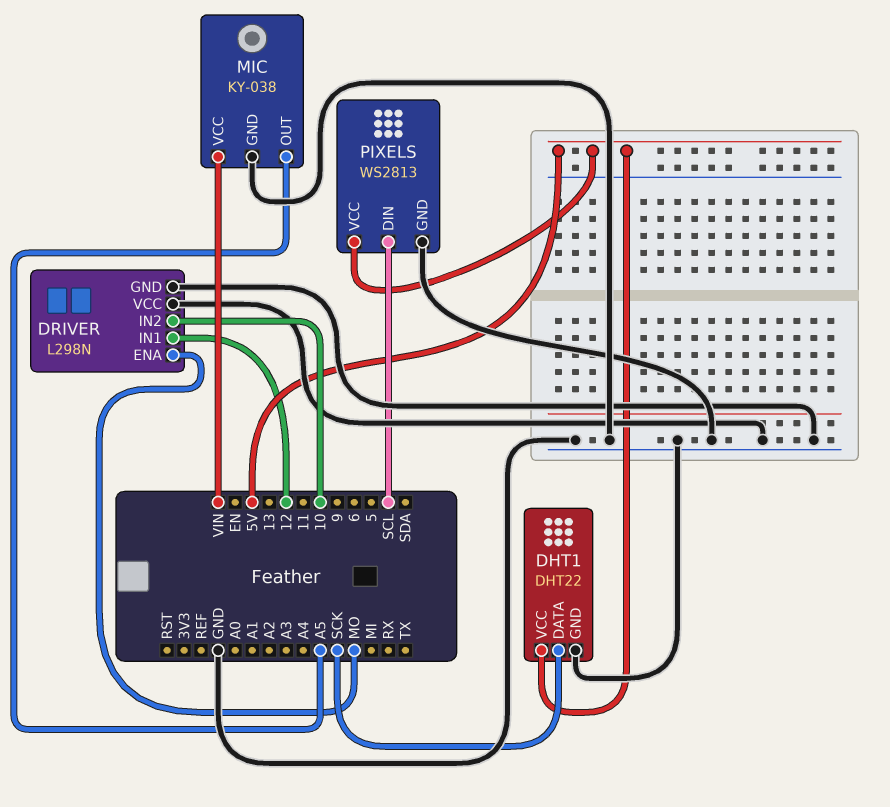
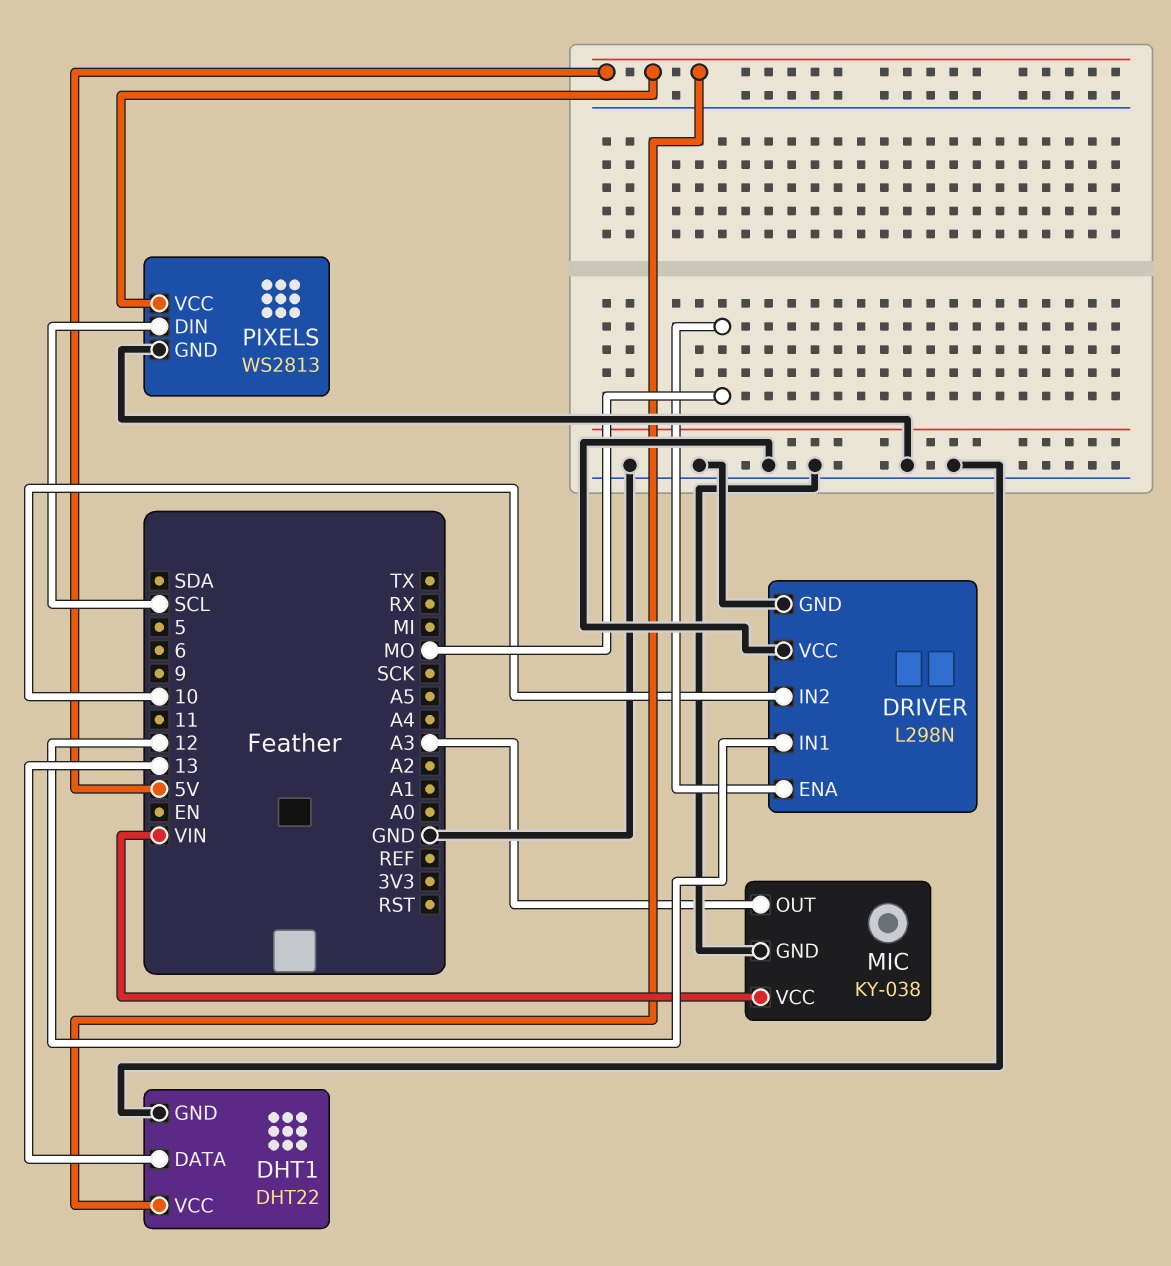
DHT1 pin DATA: SCK -> 13
MIC pin OUT: A5 -> A3

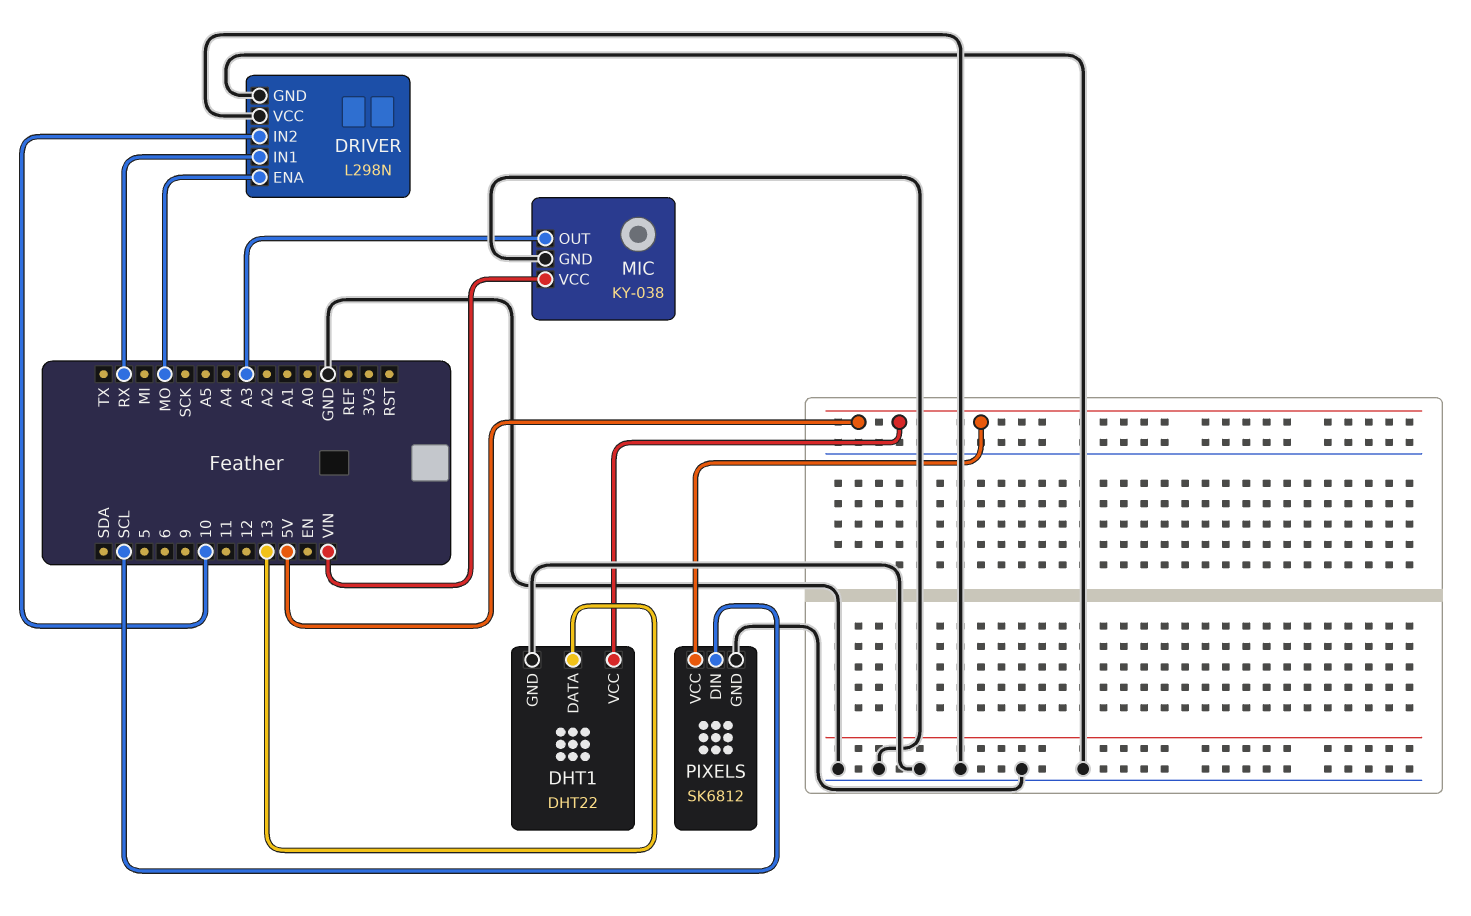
DRIVER pin IN1: 12 -> RX
PIXELS: WS2813 -> SK6812

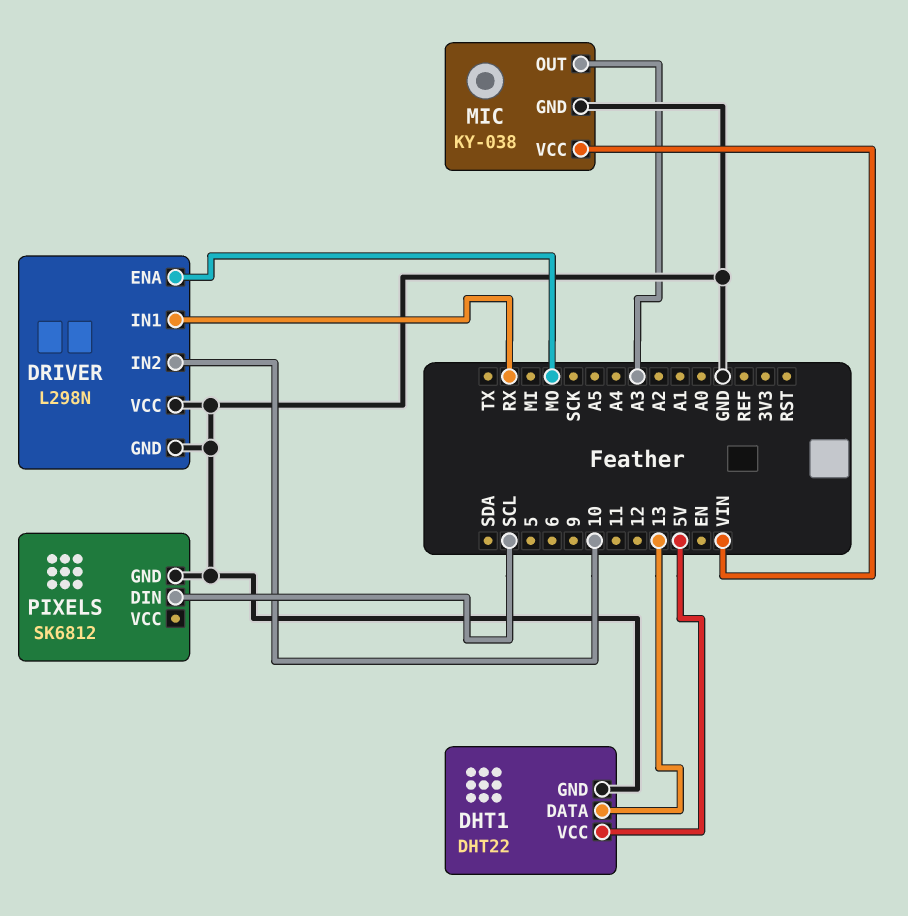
PIXELS pin VCC: 5V -> none

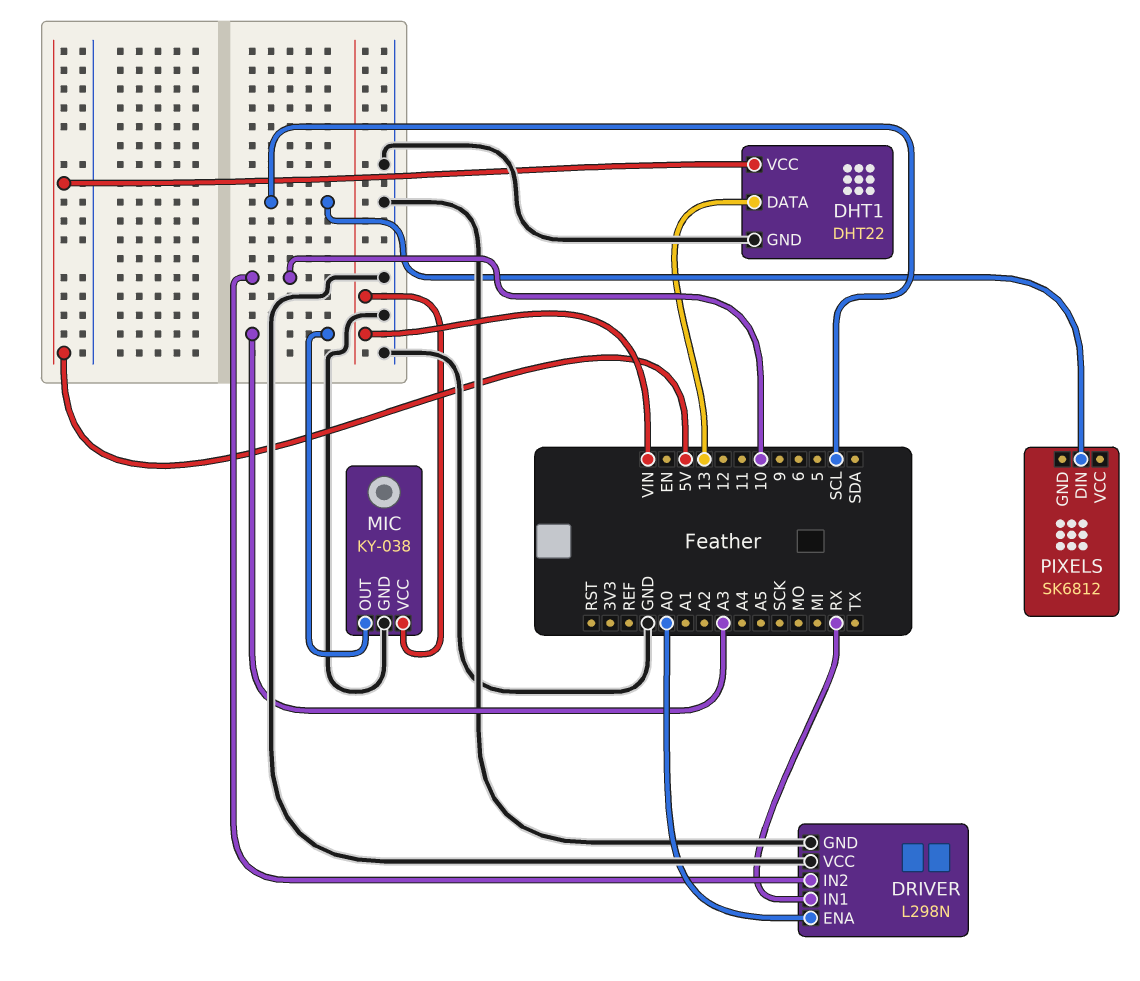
DRIVER pin ENA: MO -> A0
PIXELS pin GND: GND -> none

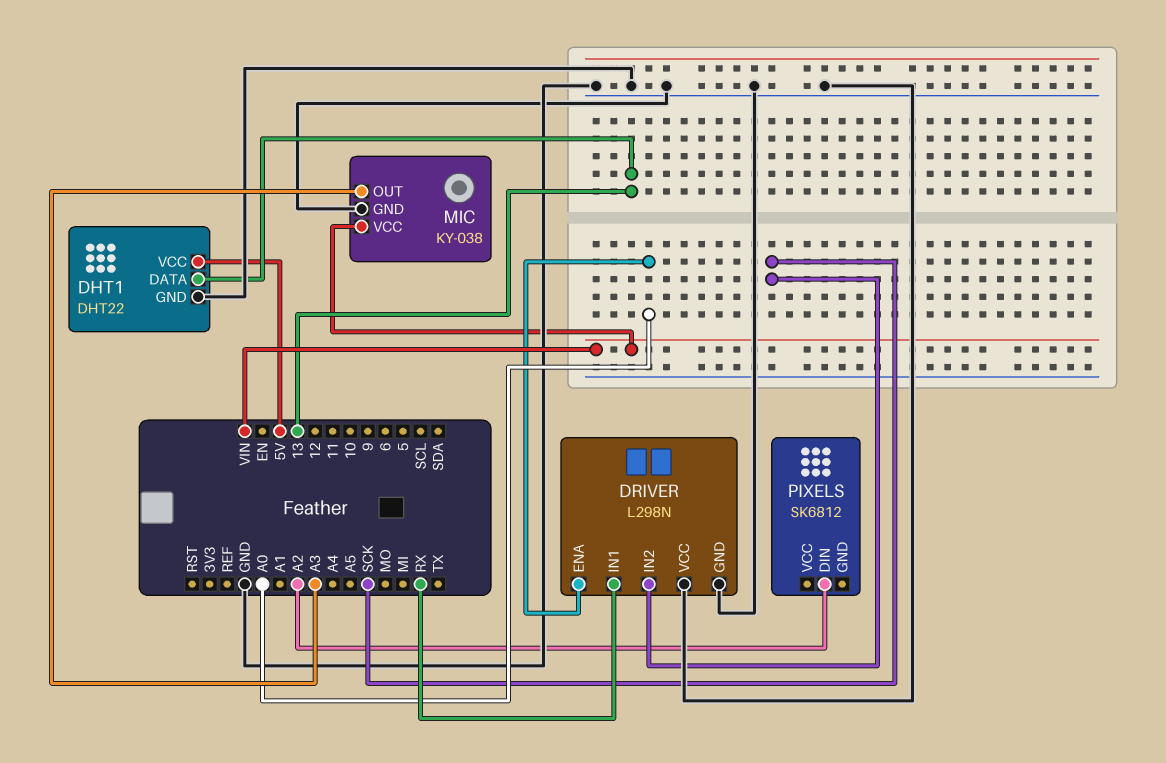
DRIVER pin IN2: 10 -> SCK
PIXELS pin DIN: SCL -> A2

